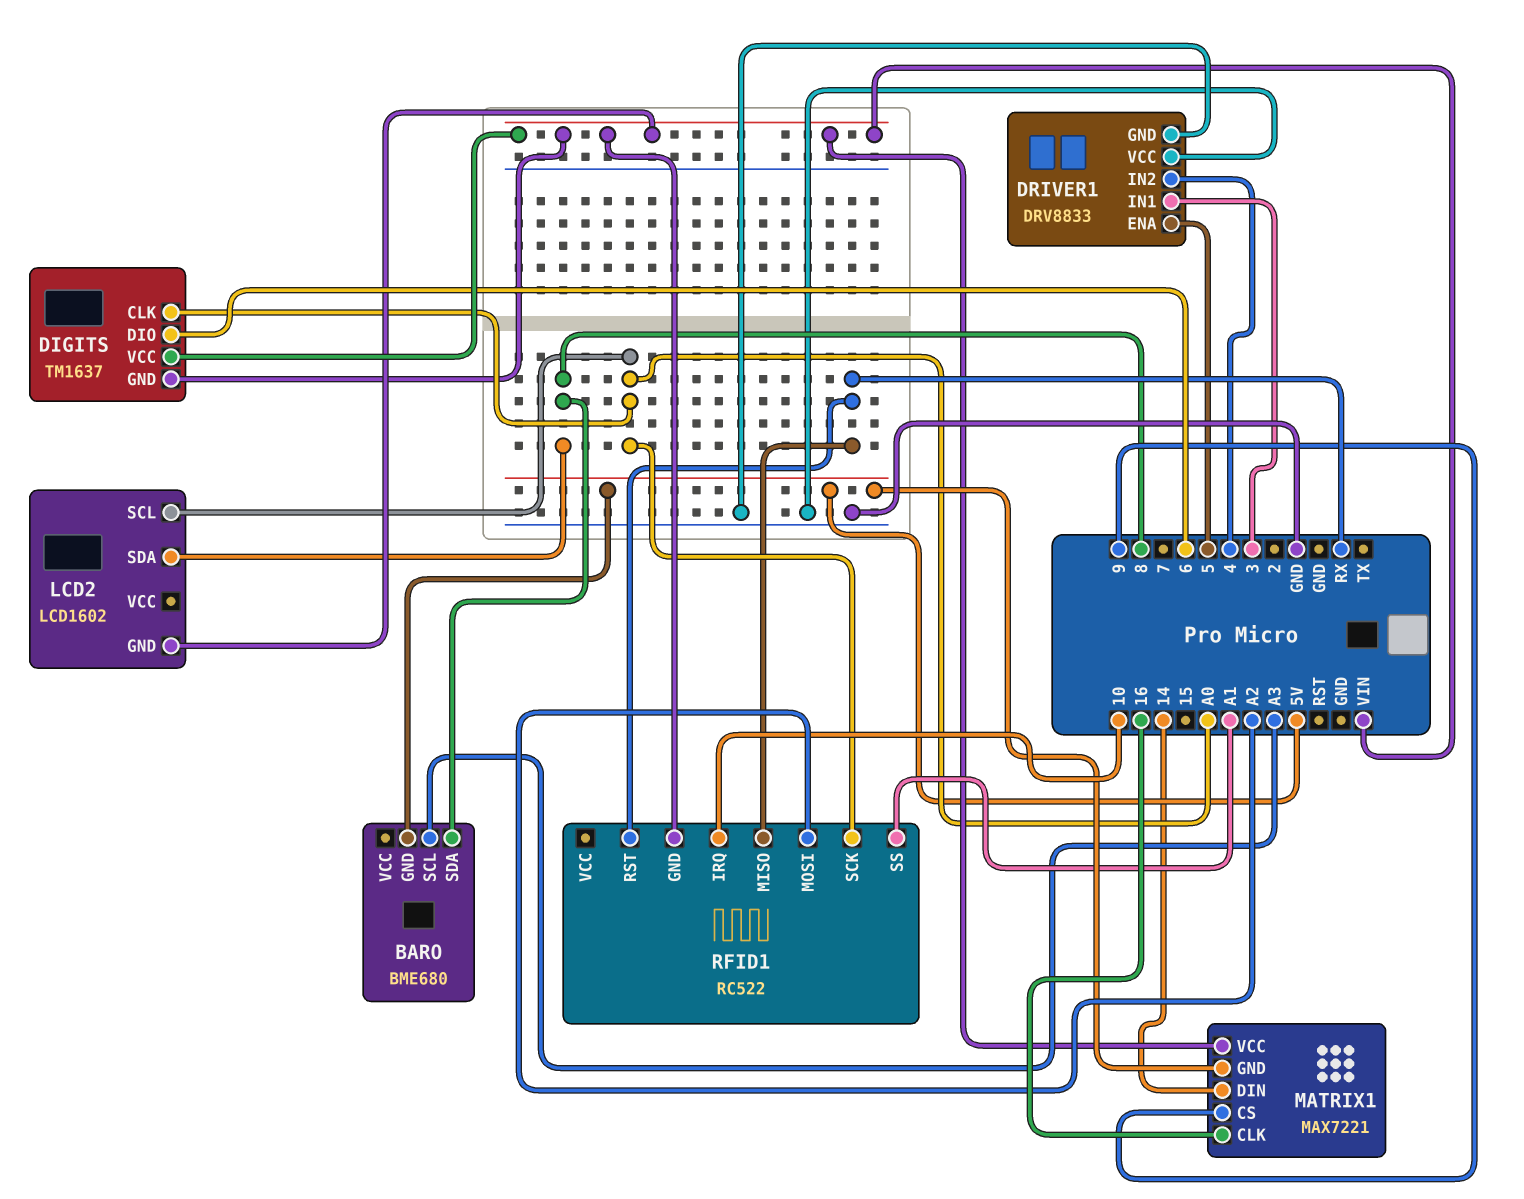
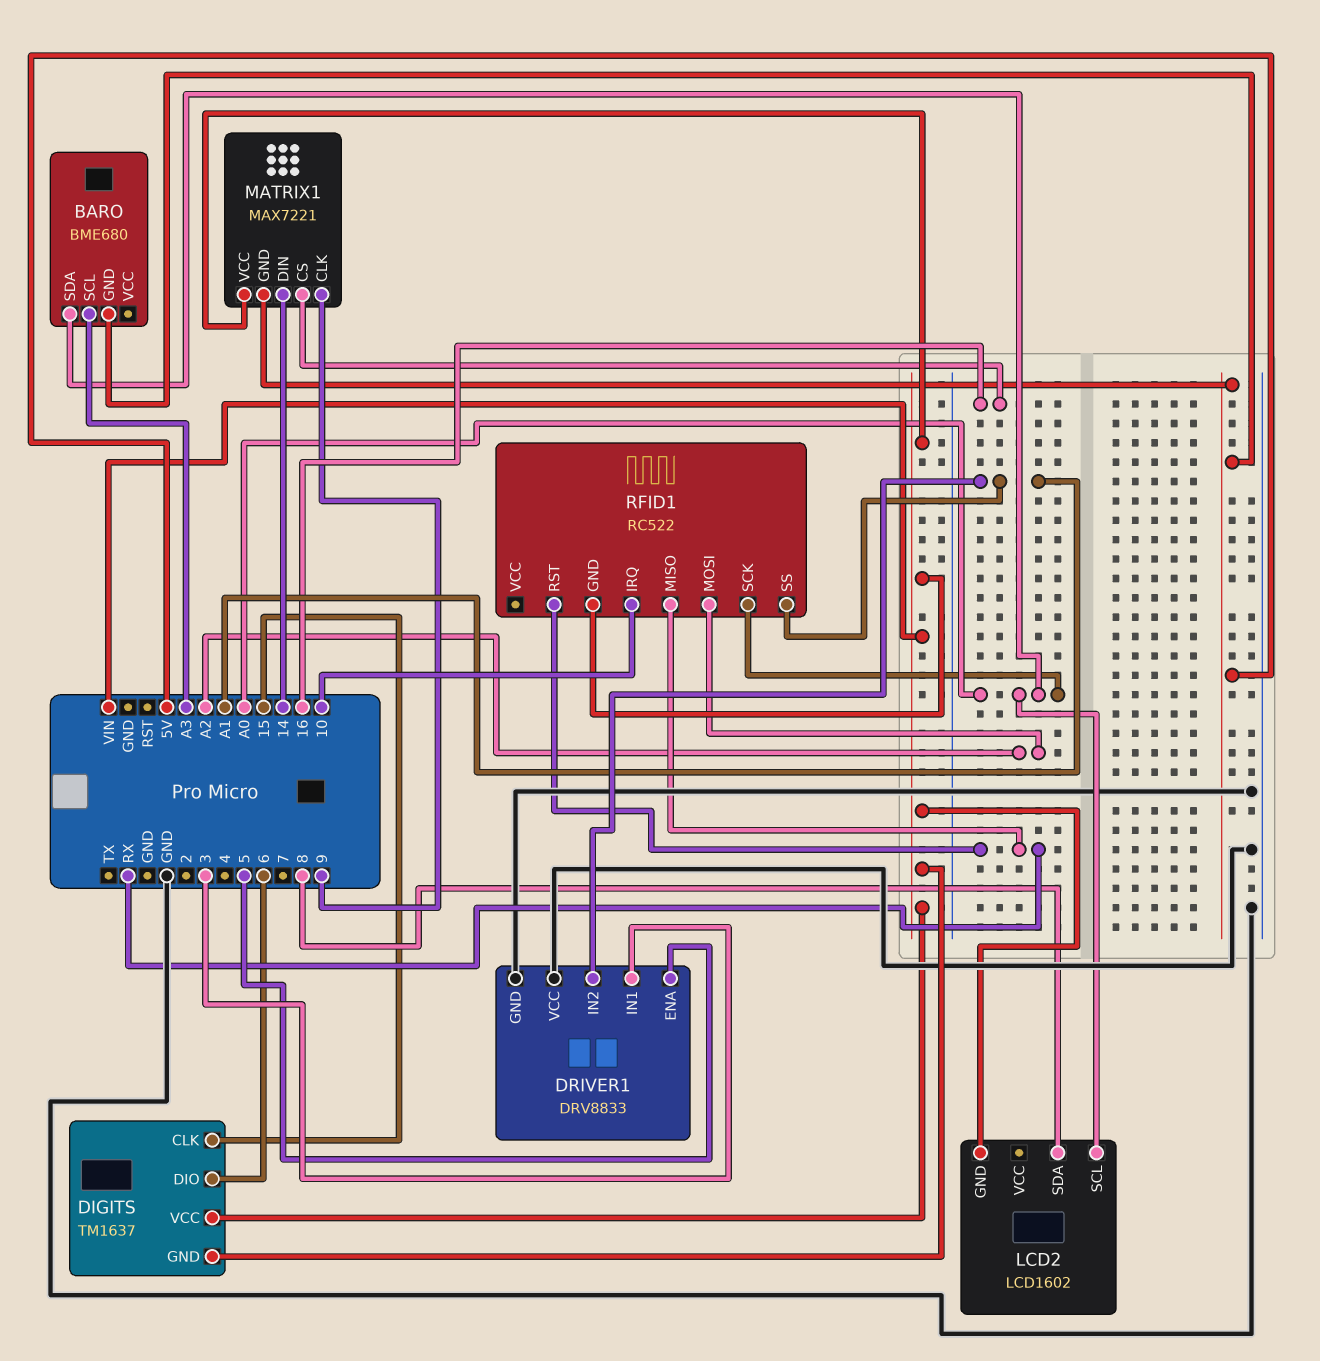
BARO pin SDA: 8 -> A0
DIGITS pin CLK: A0 -> 15
DRIVER1 pin IN2: 4 -> A1
MATRIX1 pin CLK: 16 -> 9
MATRIX1 pin CS: 9 -> 16

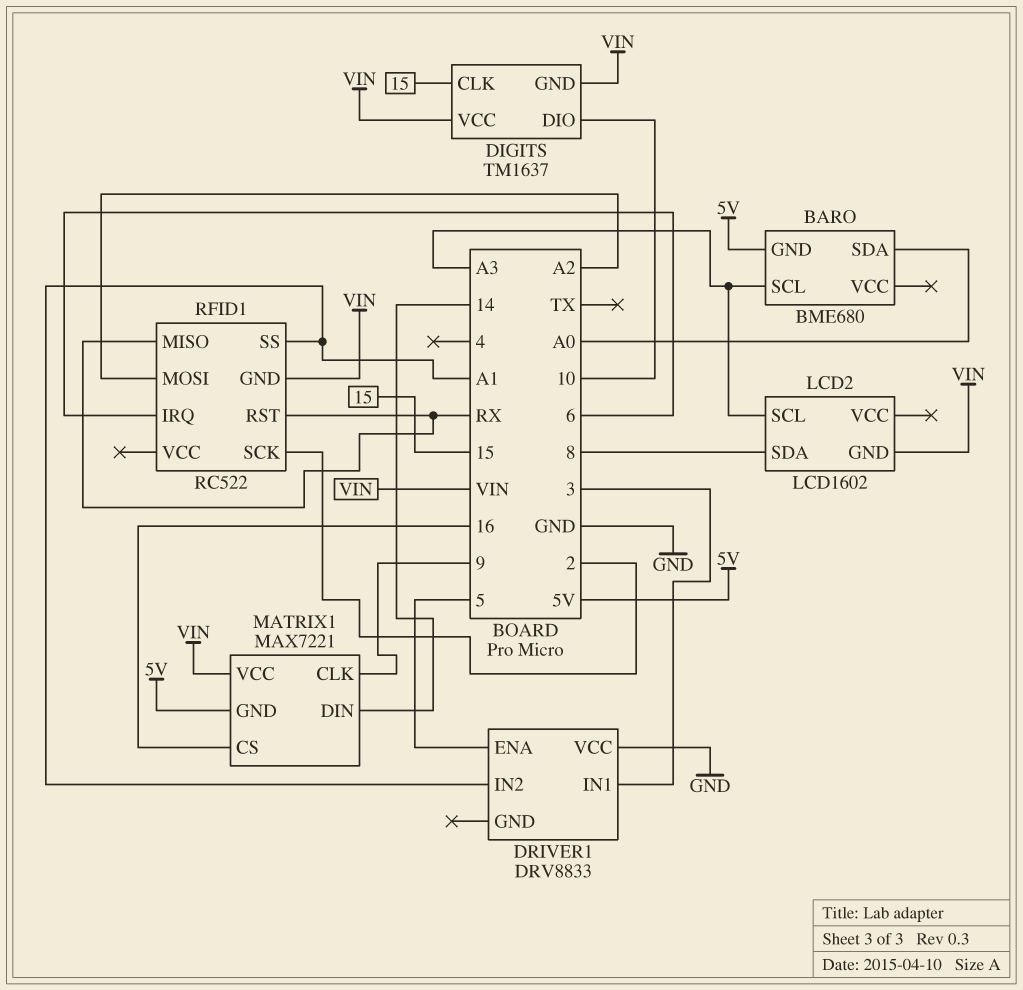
DIGITS pin DIO: 6 -> 10
DRIVER1 pin GND: GND -> none
LCD2 pin SCL: A0 -> A3
RFID1 pin IRQ: 10 -> 6
RFID1 pin SCK: A0 -> 2

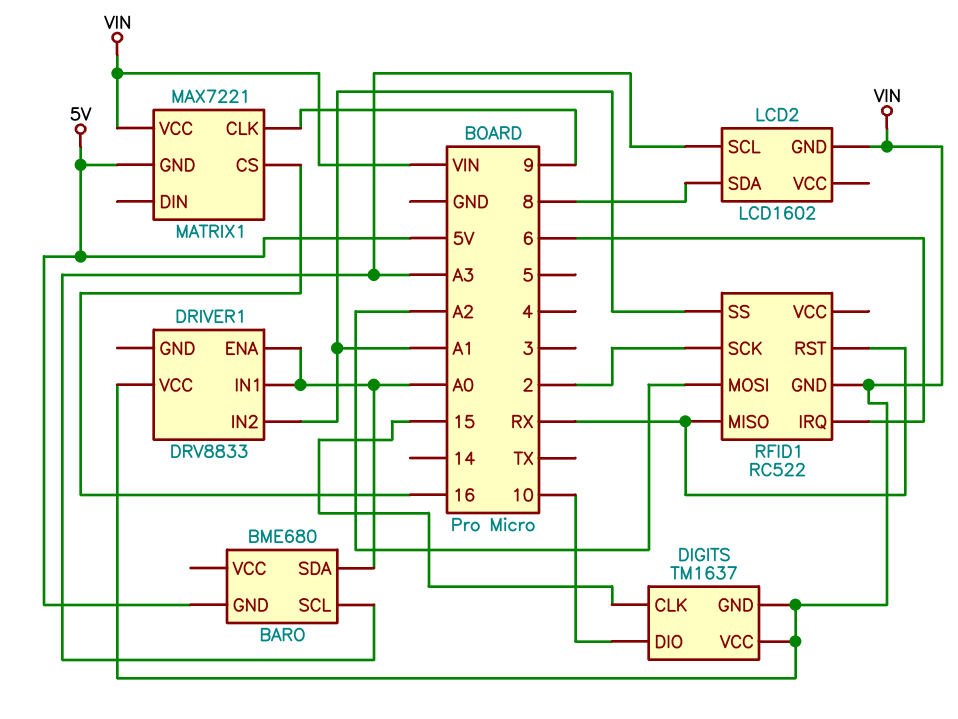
DRIVER1 pin ENA: 5 -> A0
DRIVER1 pin IN1: 3 -> A0
DRIVER1 pin VCC: GND -> VIN
MATRIX1 pin DIN: 14 -> none

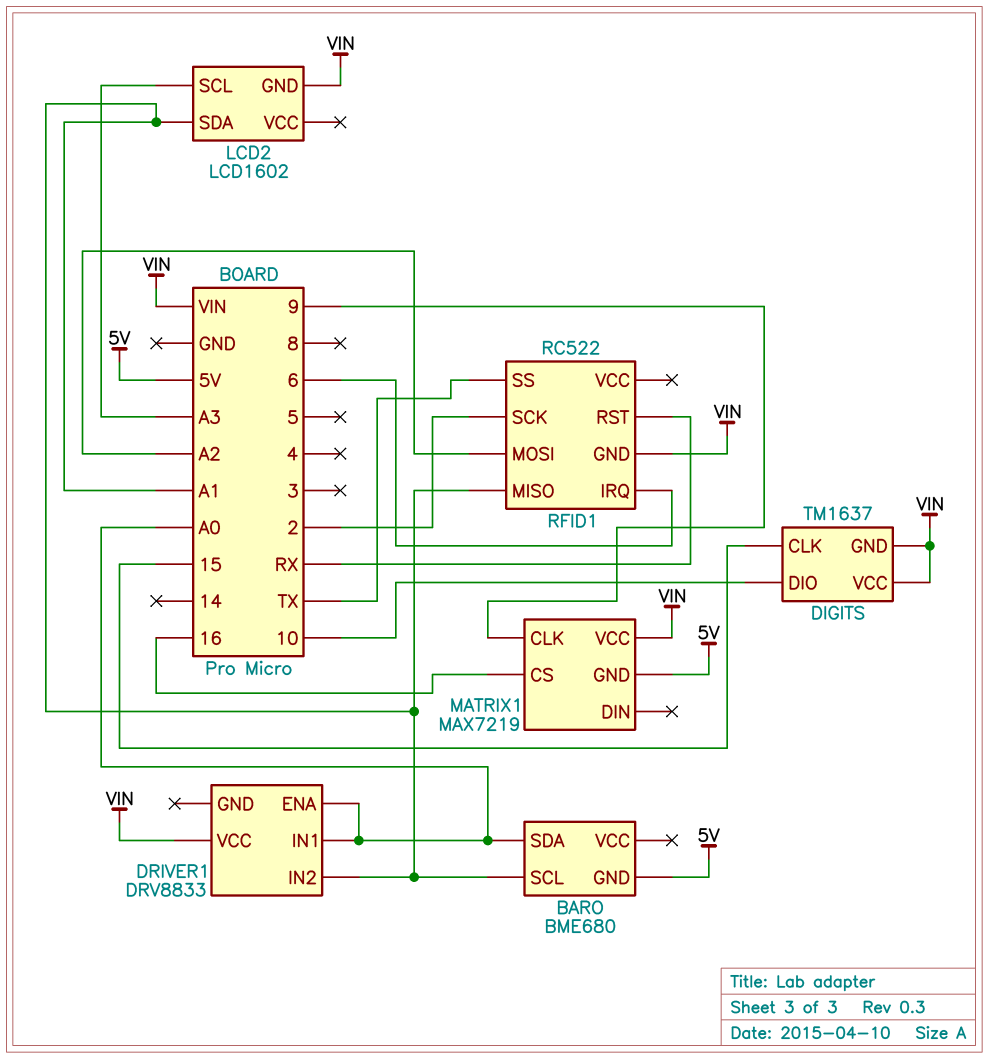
BARO pin SCL: A3 -> A1
LCD2 pin SDA: 8 -> A1
MATRIX1: MAX7221 -> MAX7219
RFID1 pin MISO: RX -> A1
RFID1 pin SS: A1 -> TX

